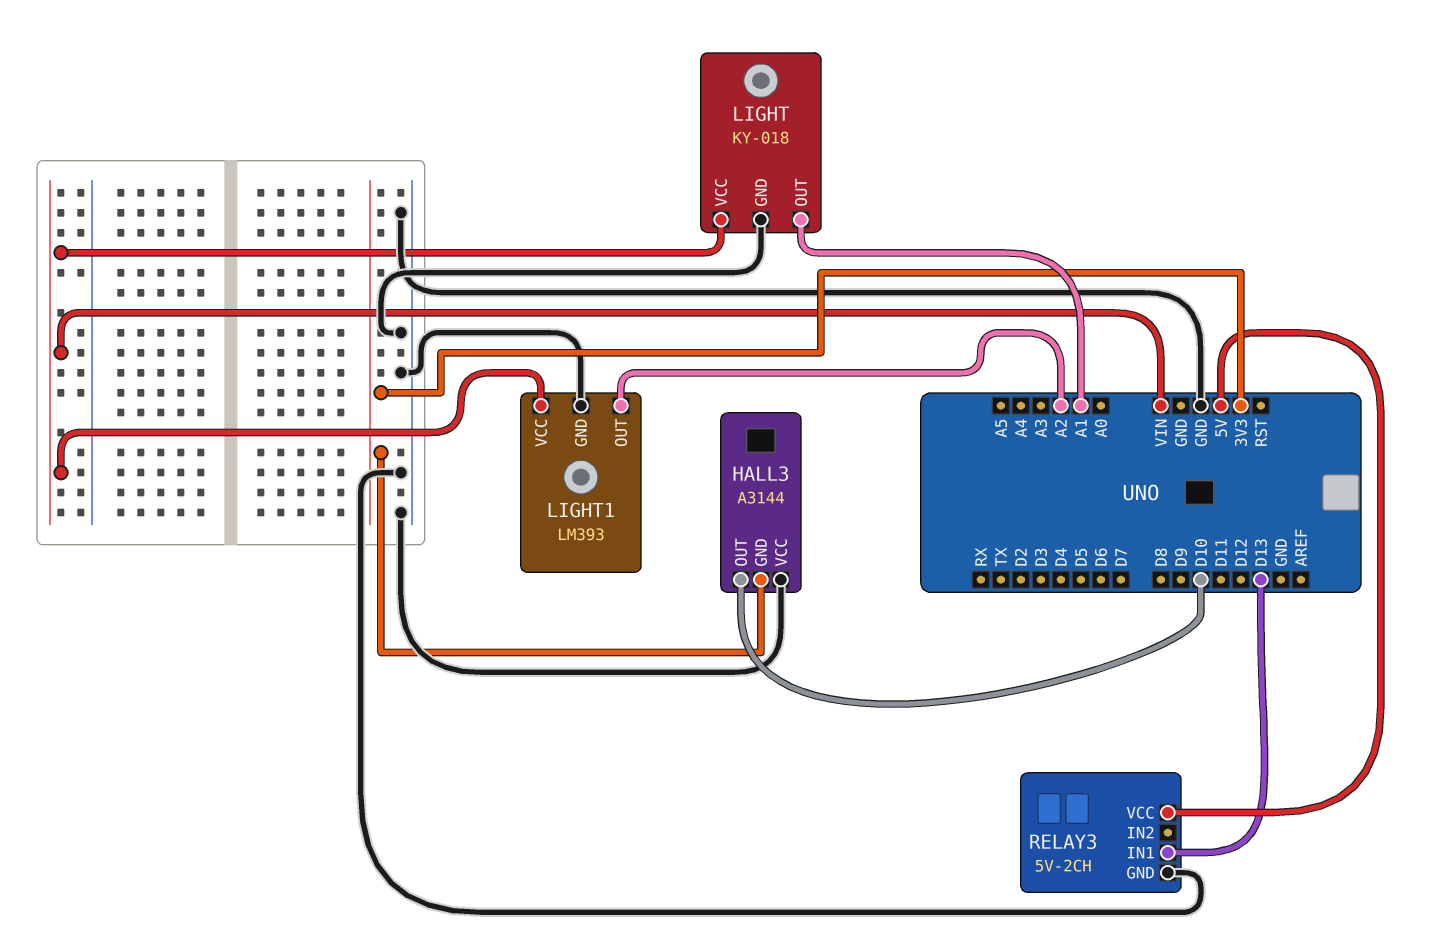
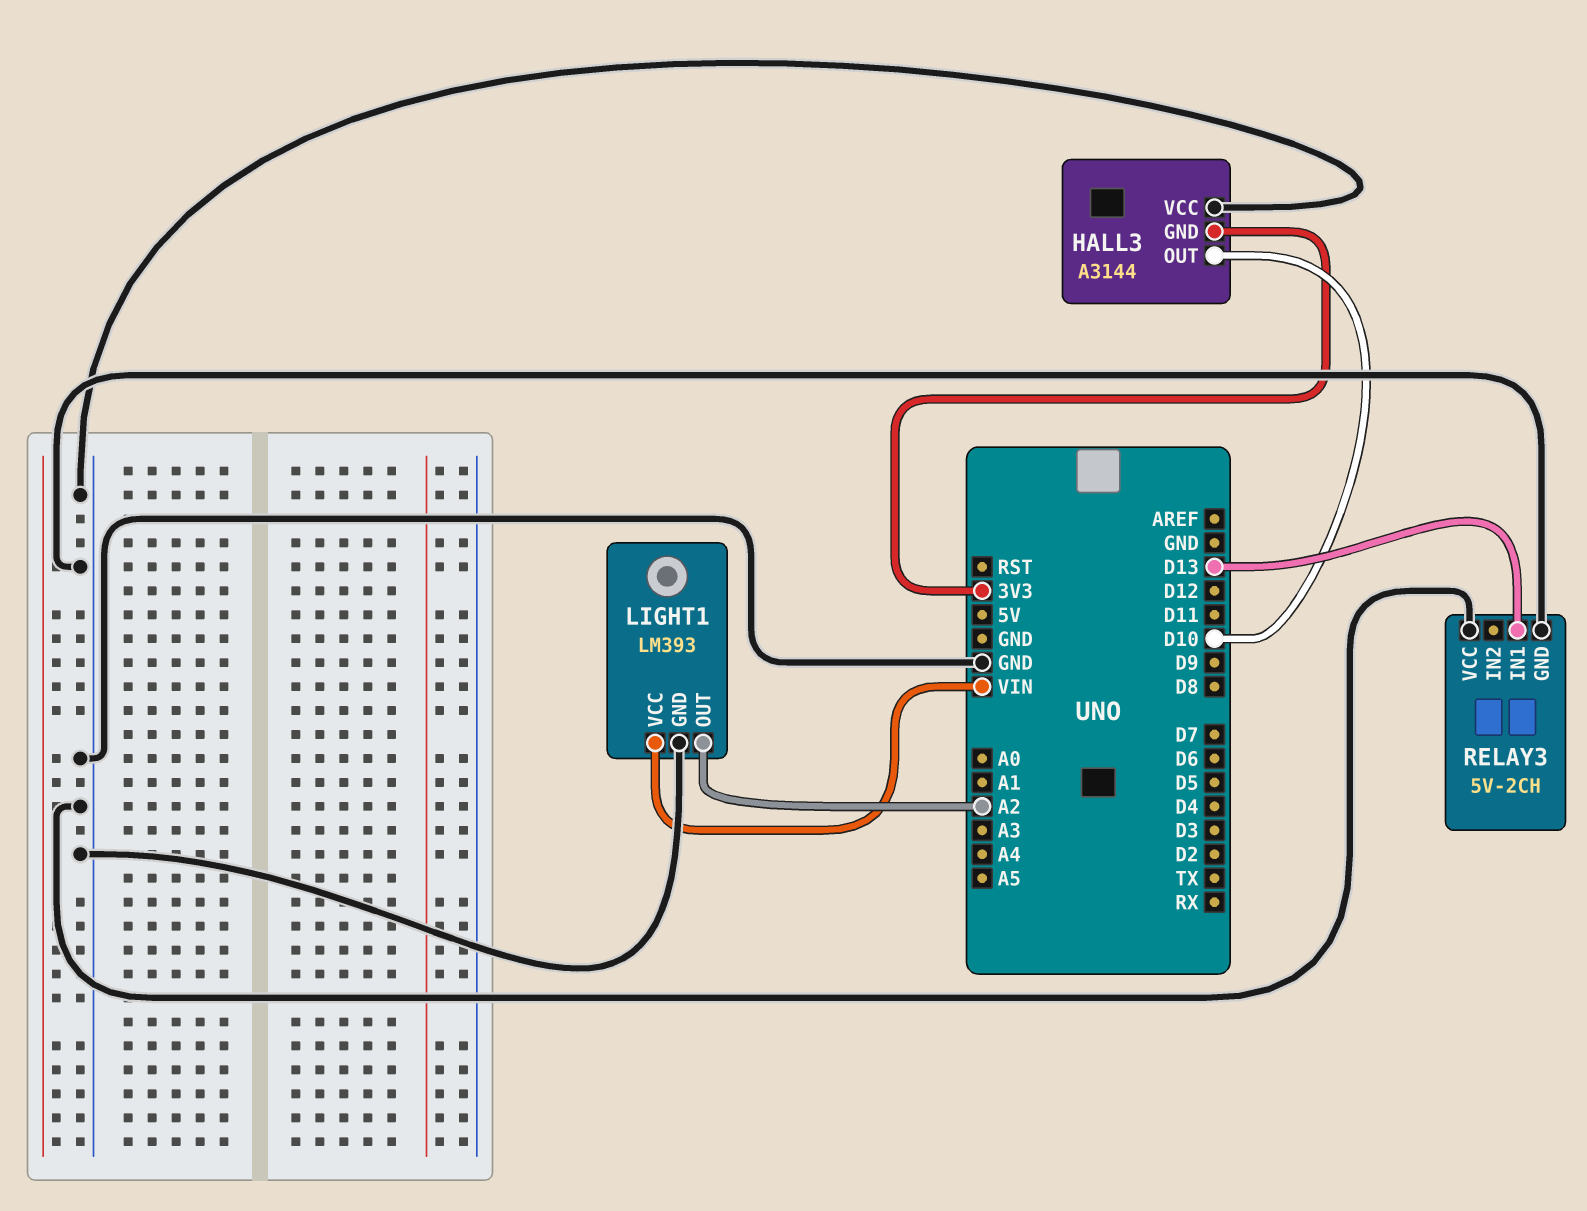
LIGHT: KY-018 -> none
LIGHT pin GND: GND -> none
LIGHT pin OUT: A1 -> none
LIGHT pin VCC: VIN -> none
RELAY3 pin VCC: 5V -> GND

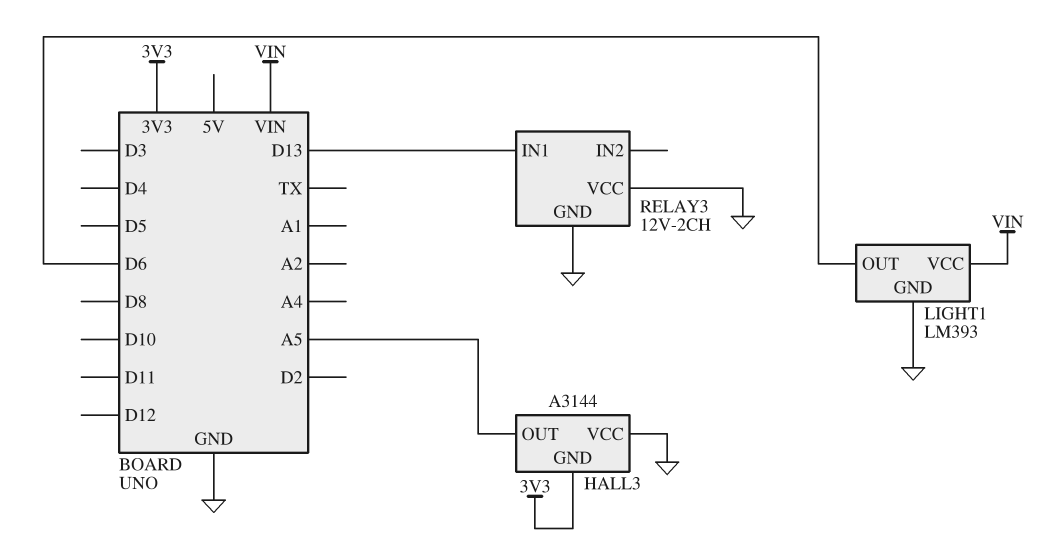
HALL3 pin OUT: D10 -> A5
LIGHT1 pin OUT: A2 -> D6
RELAY3: 5V-2CH -> 12V-2CH

